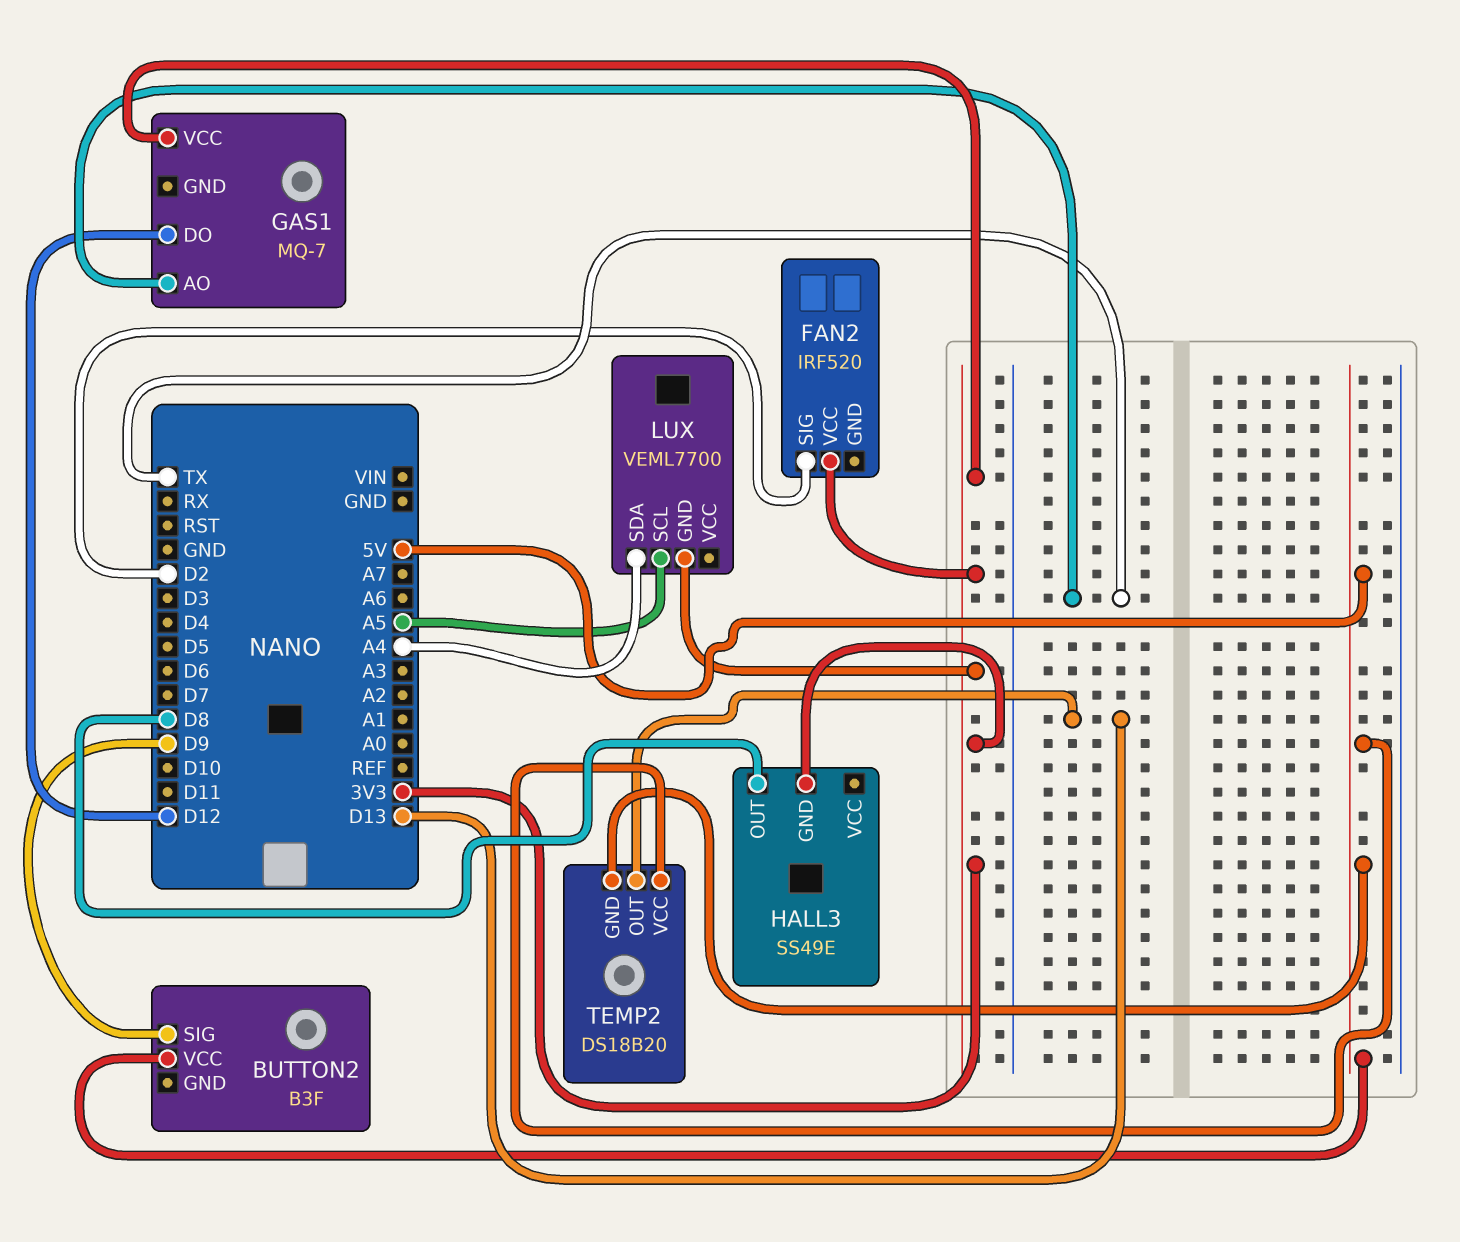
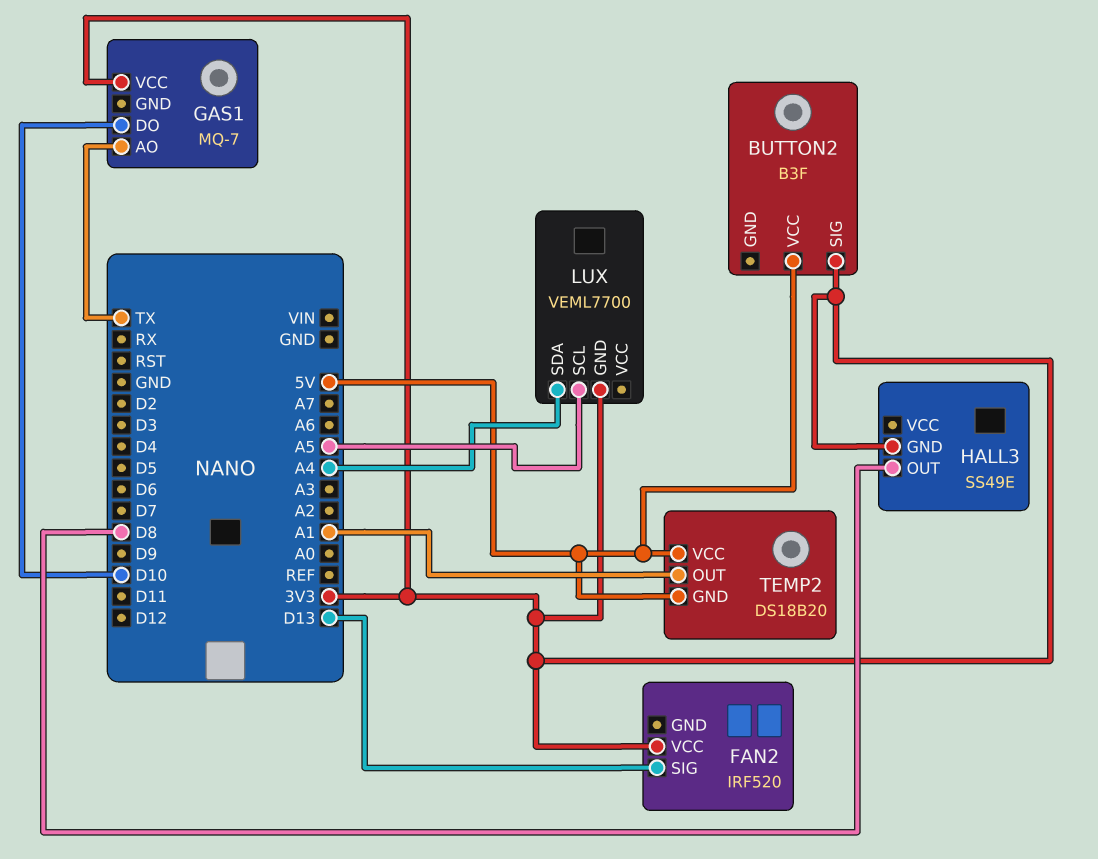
BUTTON2 pin SIG: D9 -> 3V3
FAN2 pin SIG: D2 -> D13
GAS1 pin DO: D12 -> D10
TEMP2 pin OUT: D13 -> A1

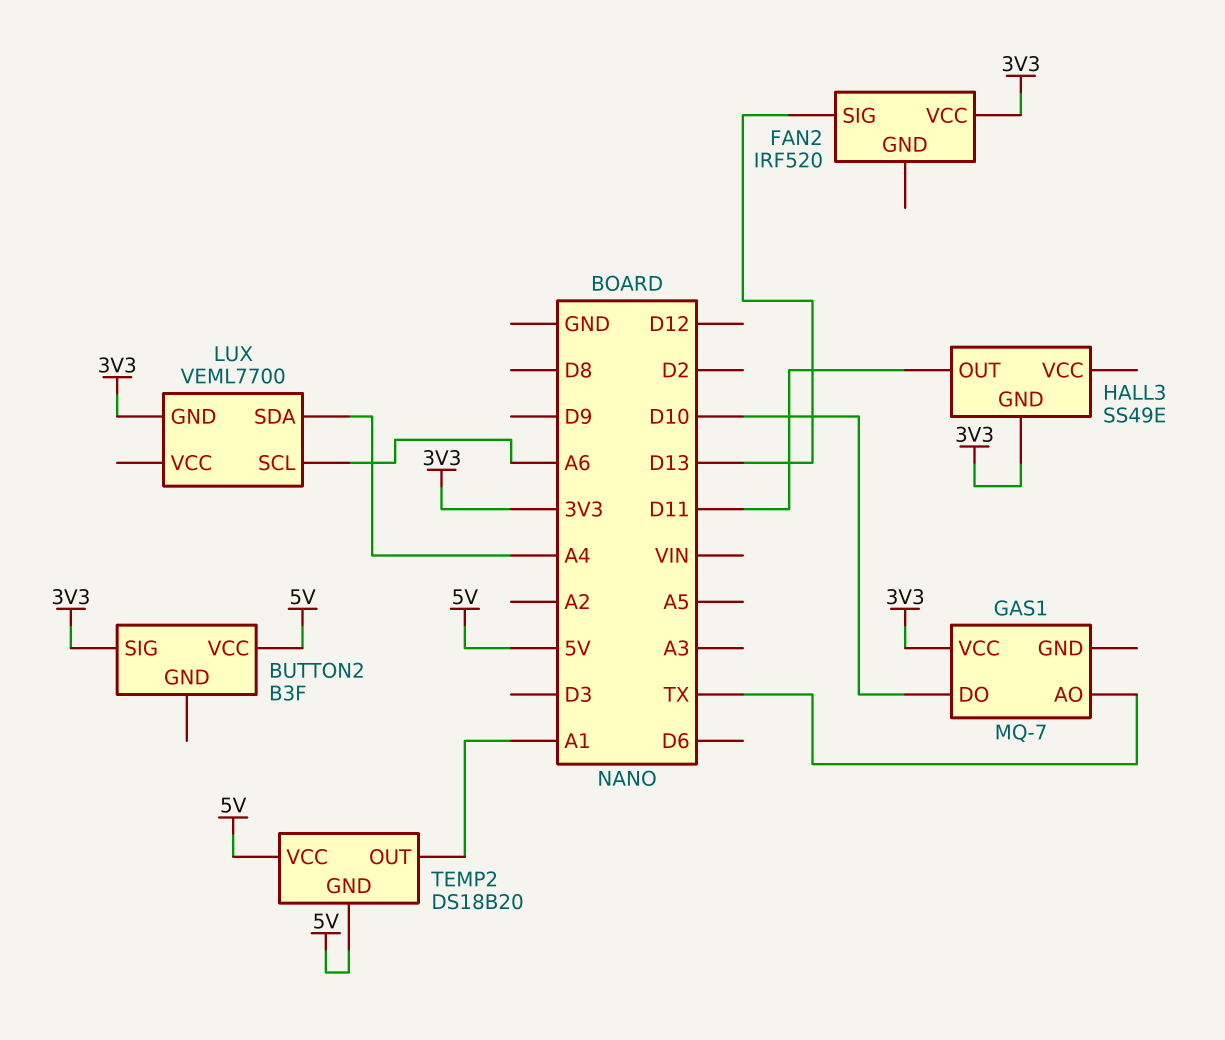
HALL3 pin OUT: D8 -> D11
LUX pin SCL: A5 -> A6

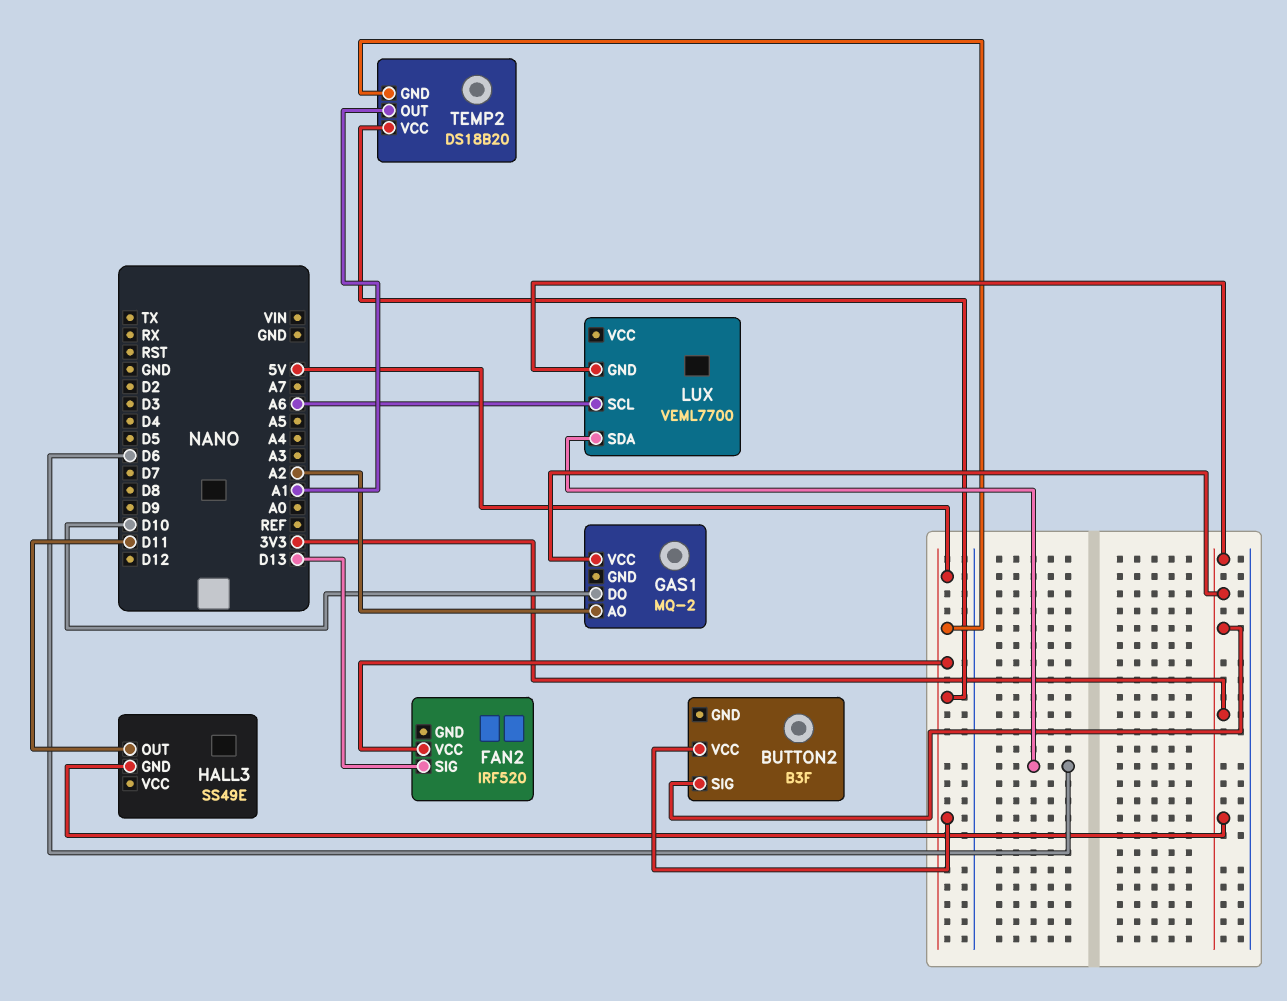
FAN2 pin VCC: 3V3 -> 5V
GAS1: MQ-7 -> MQ-2
GAS1 pin AO: TX -> A2
LUX pin SDA: A4 -> D6

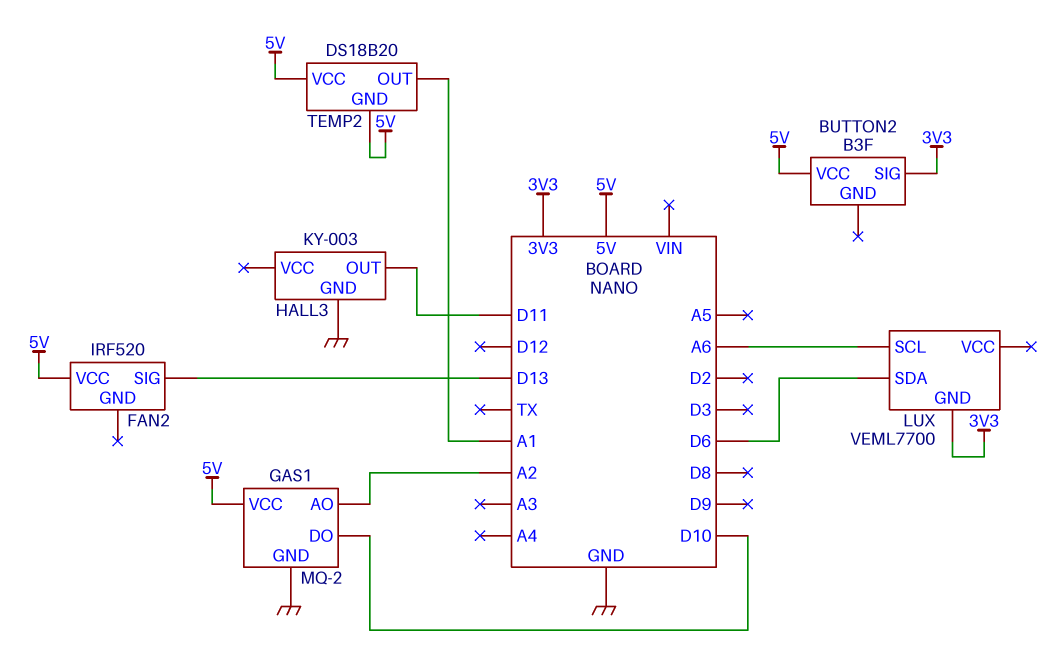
GAS1 pin GND: none -> GND
GAS1 pin VCC: 3V3 -> 5V
HALL3: SS49E -> KY-003
HALL3 pin GND: 3V3 -> GND

